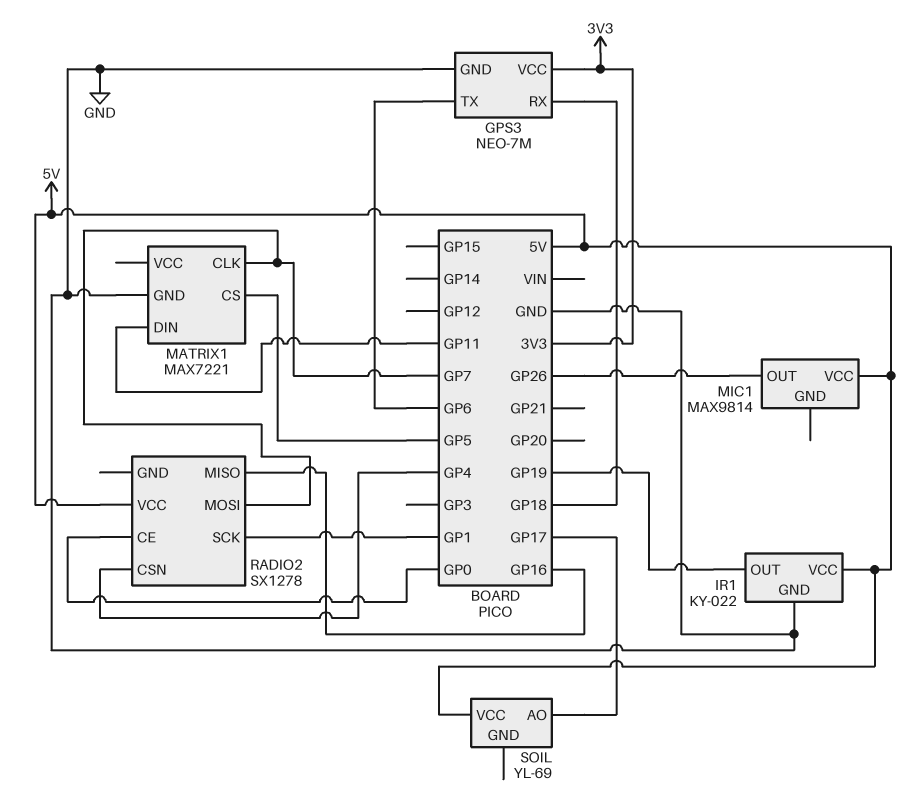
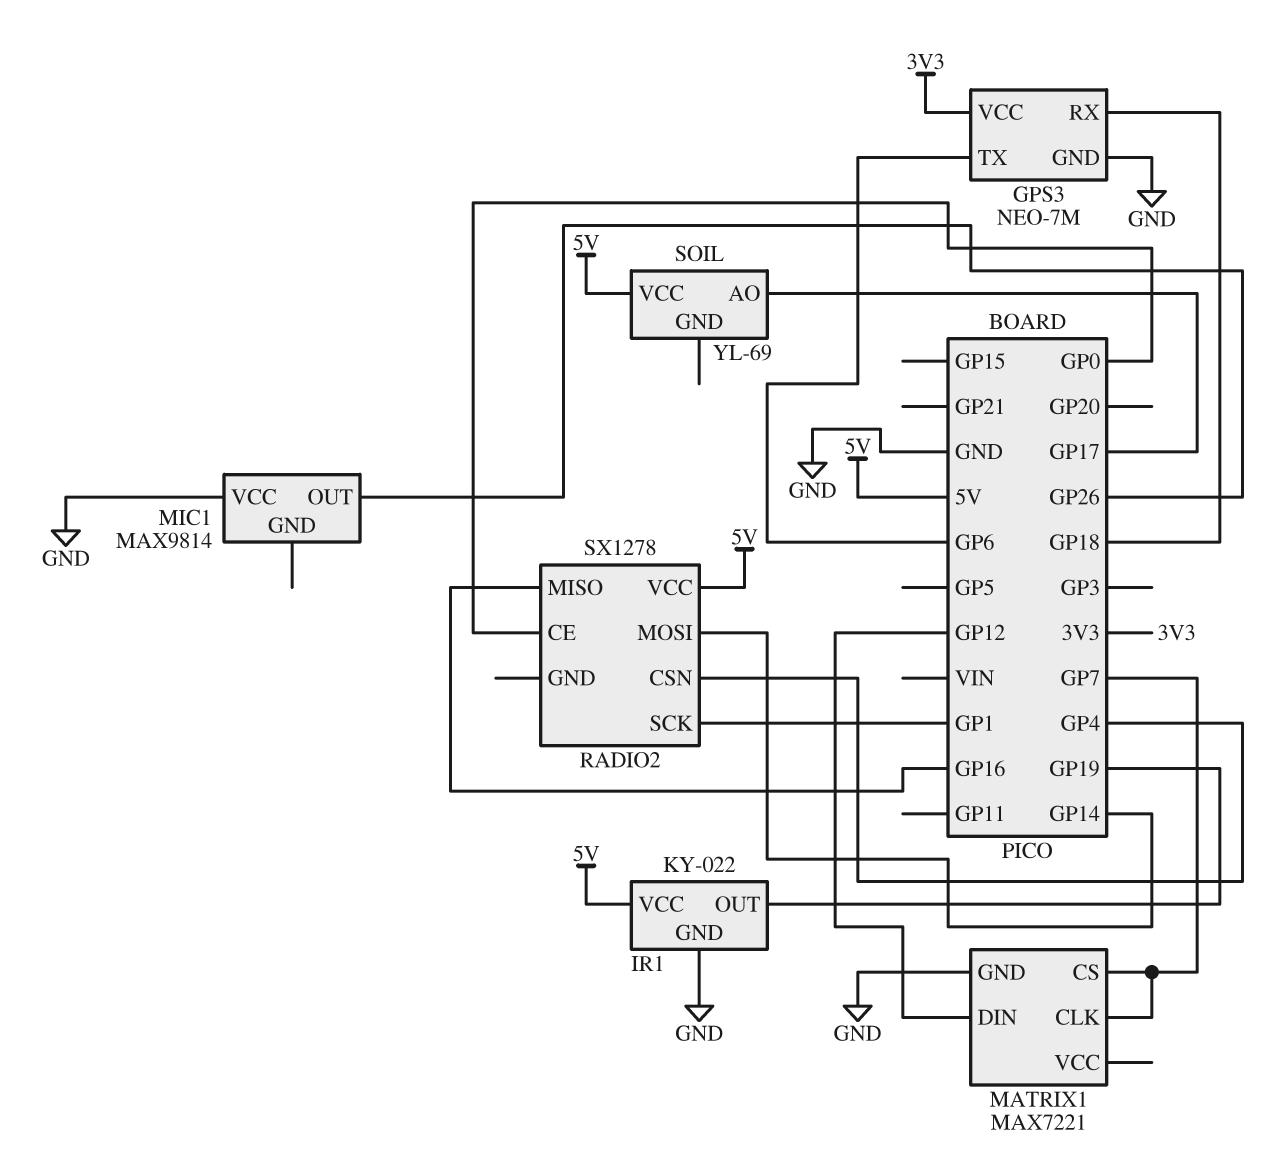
MATRIX1 pin CS: GP5 -> GP7
MATRIX1 pin DIN: GP11 -> GP12
MIC1 pin VCC: 5V -> GND
RADIO2 pin MOSI: GP7 -> GP14

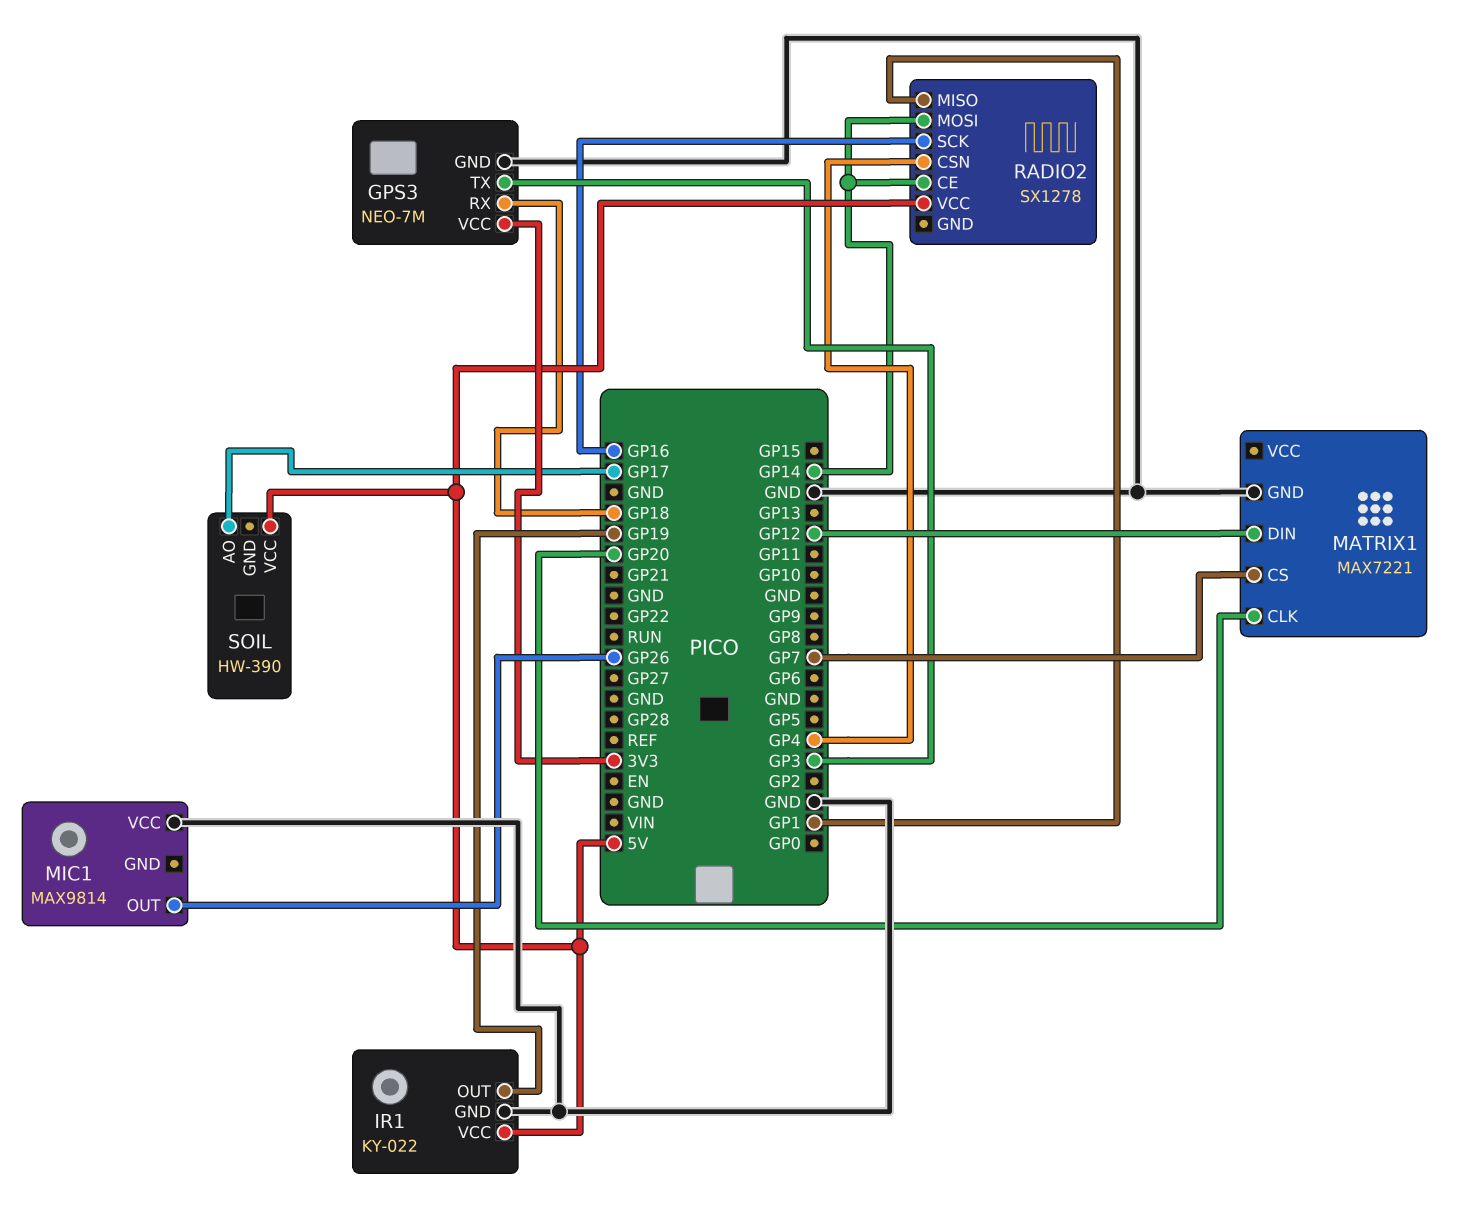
GPS3 pin TX: GP6 -> GP3
MATRIX1 pin CLK: GP7 -> GP20
RADIO2 pin CE: GP0 -> GP14
RADIO2 pin MISO: GP16 -> GP1
RADIO2 pin SCK: GP1 -> GP16
SOIL: YL-69 -> HW-390

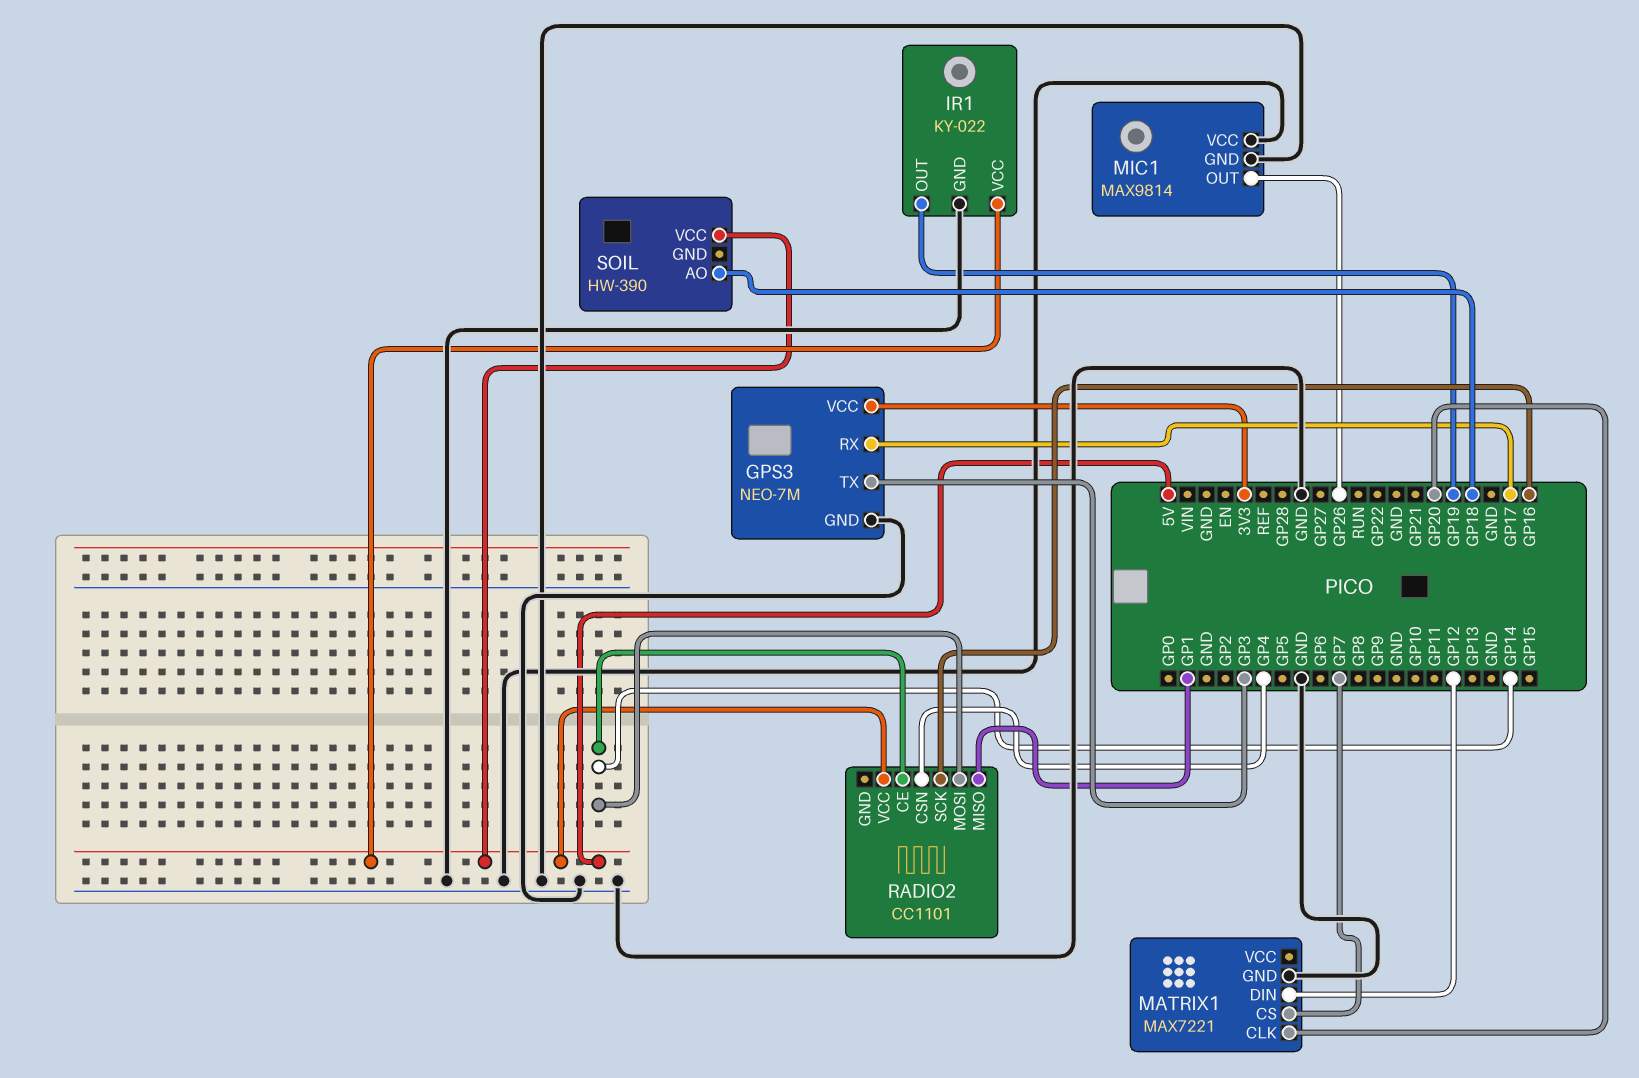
GPS3 pin RX: GP18 -> GP17
MIC1 pin GND: none -> GND
RADIO2: SX1278 -> CC1101
SOIL pin AO: GP17 -> GP18

